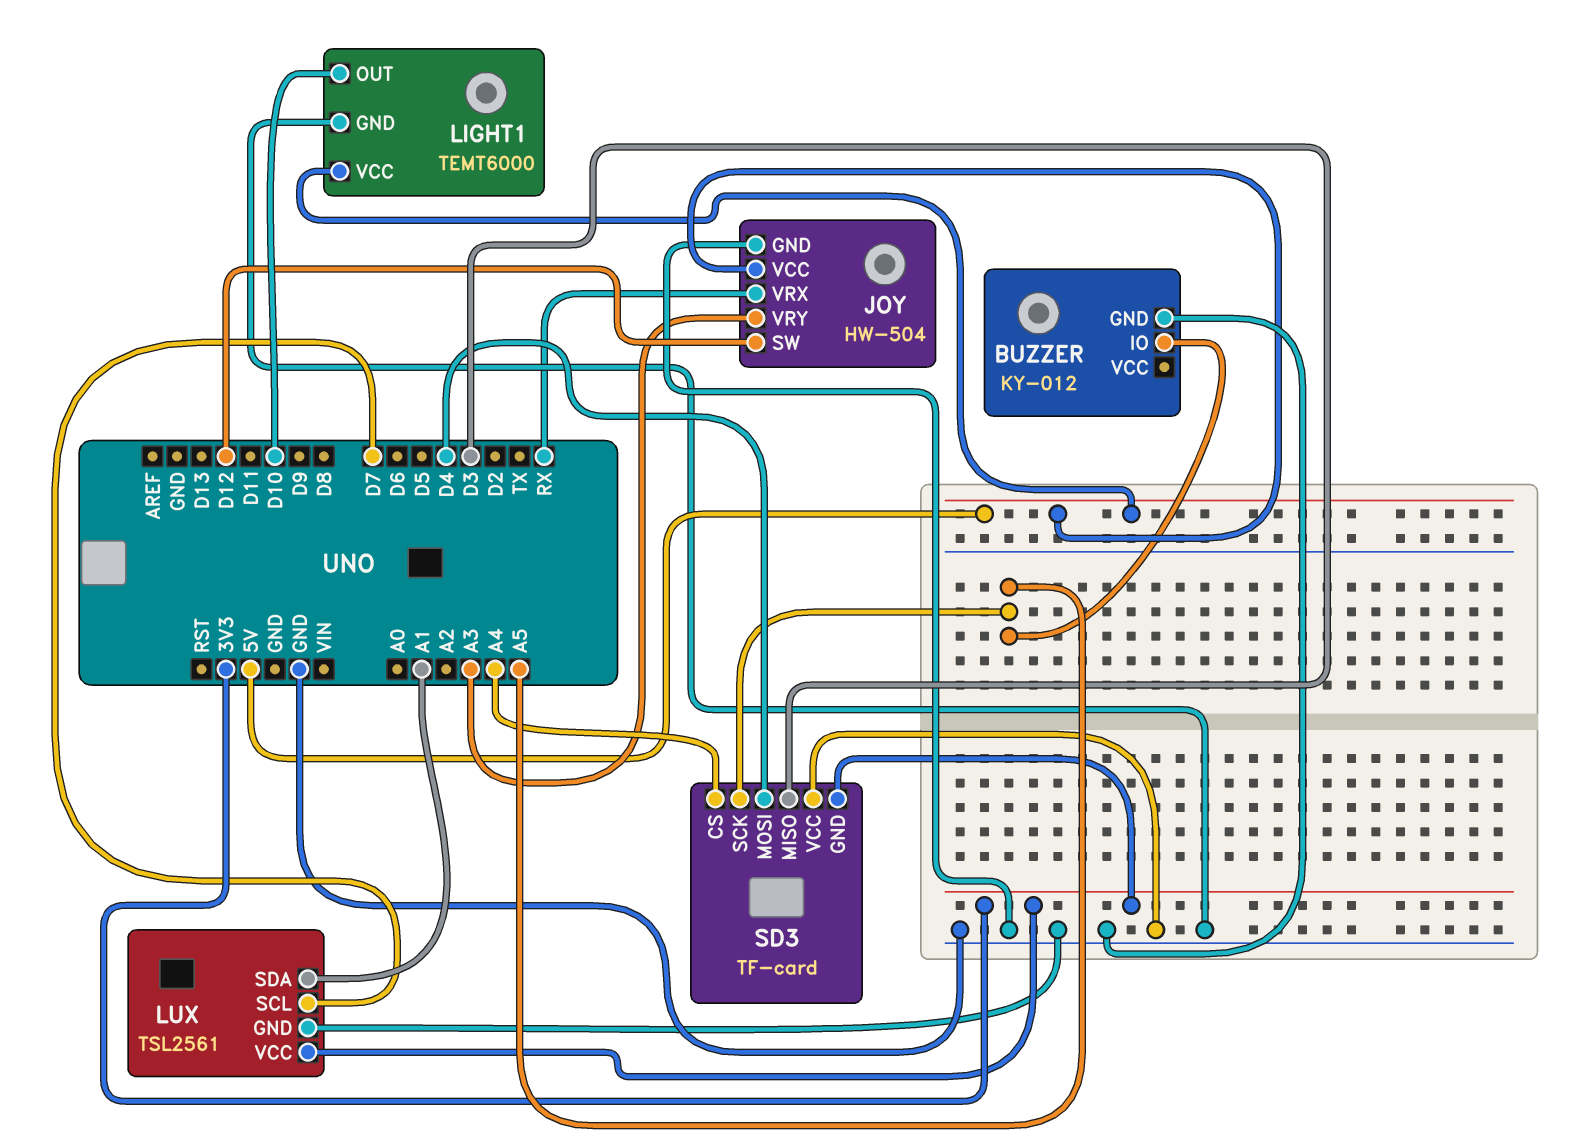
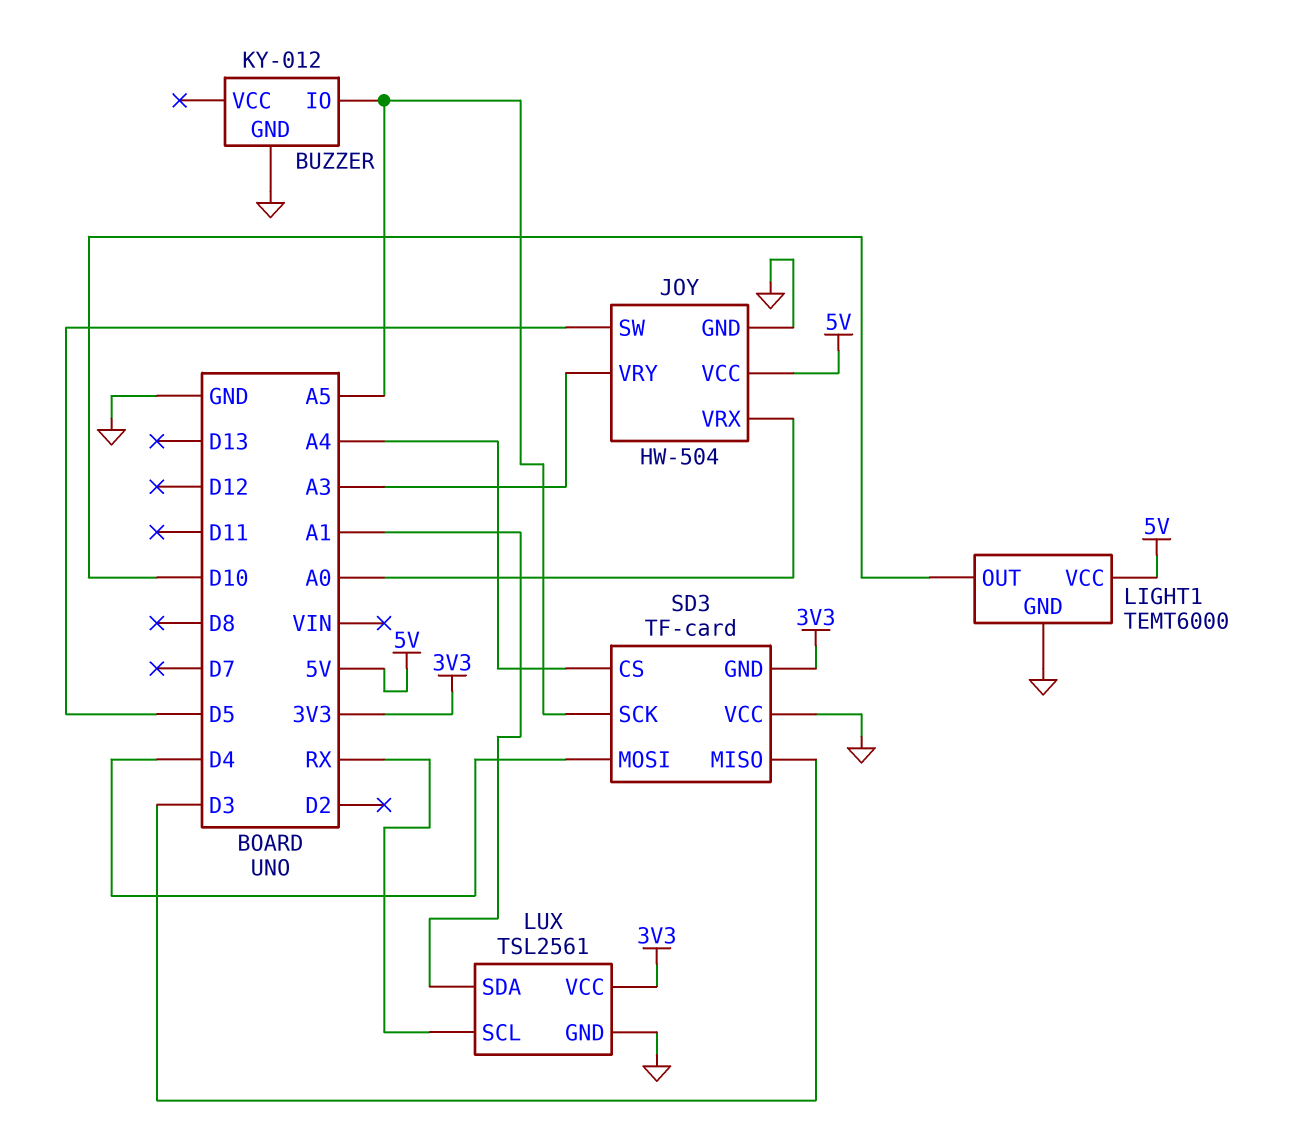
JOY pin SW: D12 -> D5
JOY pin VRX: RX -> A0
LUX pin SCL: D7 -> RX

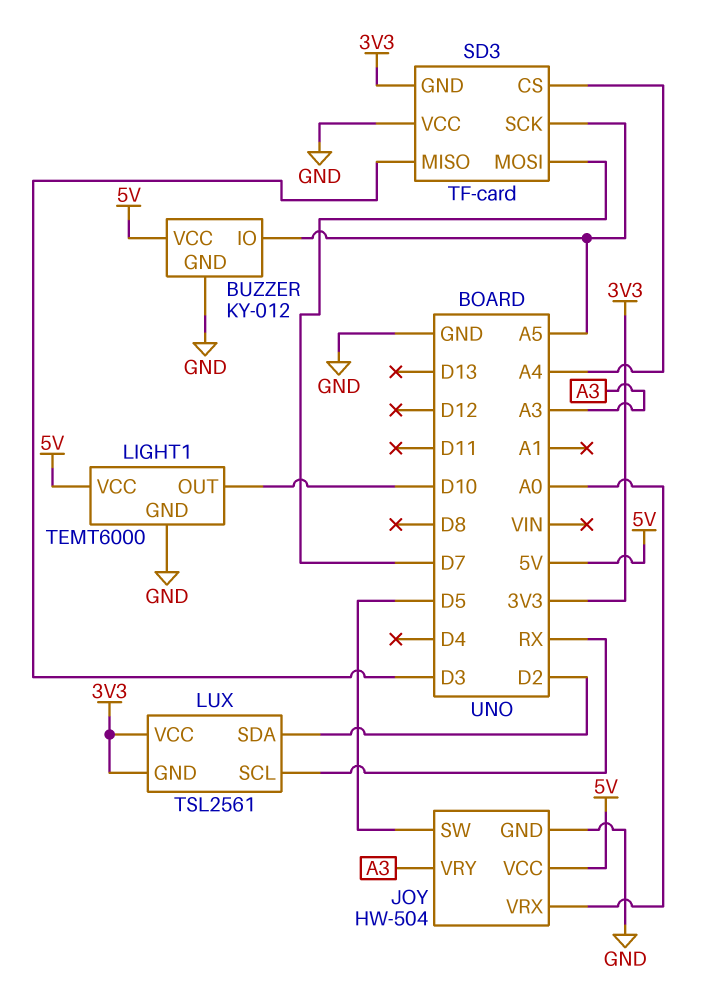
BUZZER pin VCC: none -> 5V
LUX pin GND: GND -> 3V3
LUX pin SDA: A1 -> D2
SD3 pin MOSI: D4 -> D7

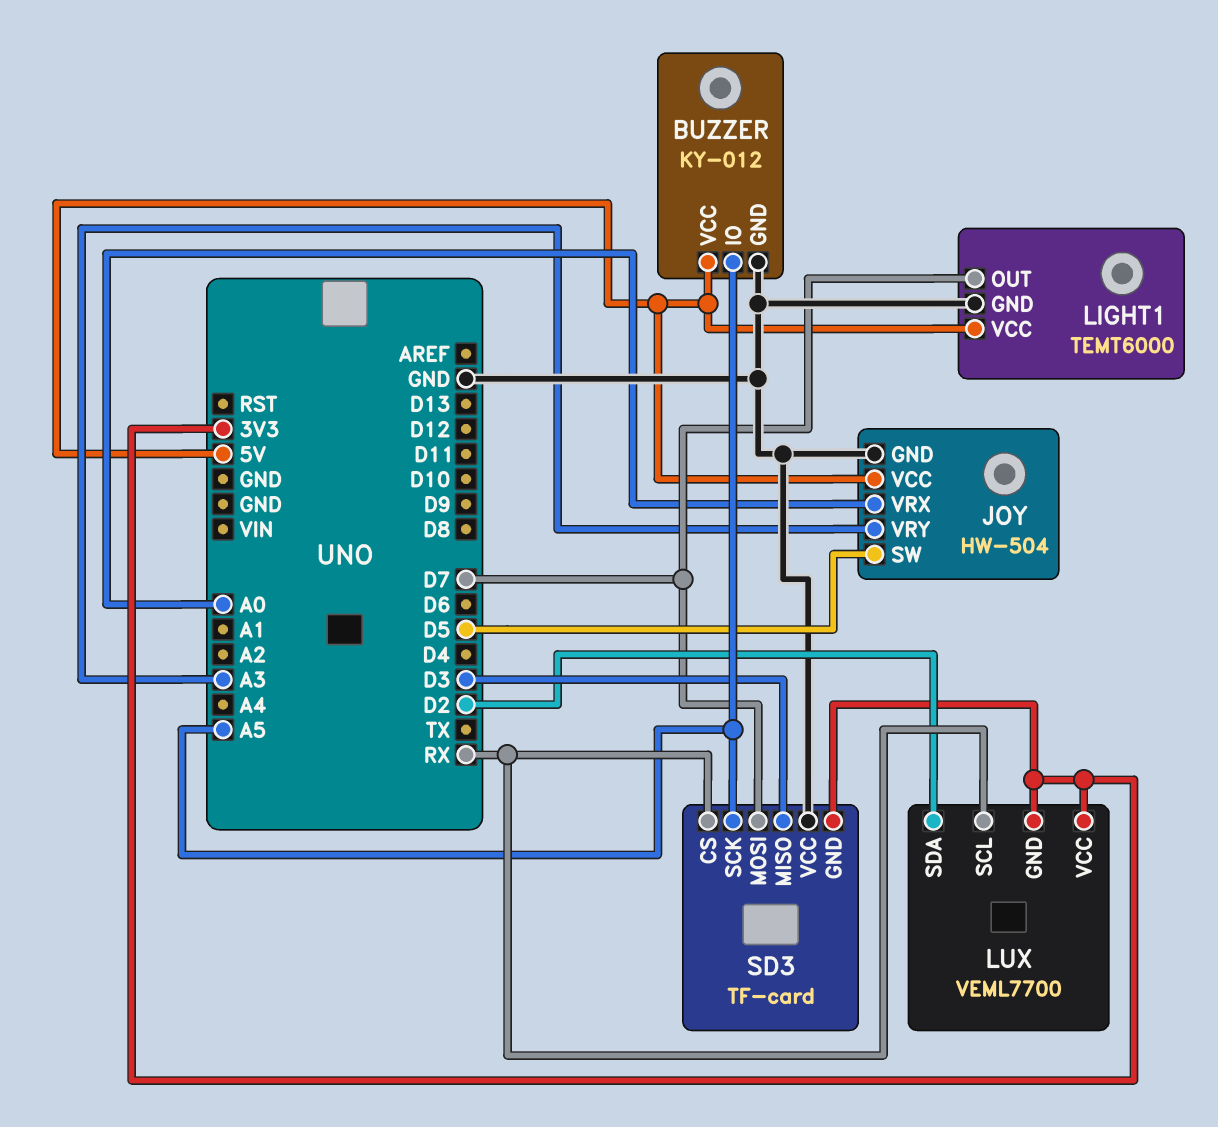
LIGHT1 pin OUT: D10 -> D7
LUX: TSL2561 -> VEML7700
SD3 pin CS: A4 -> RX

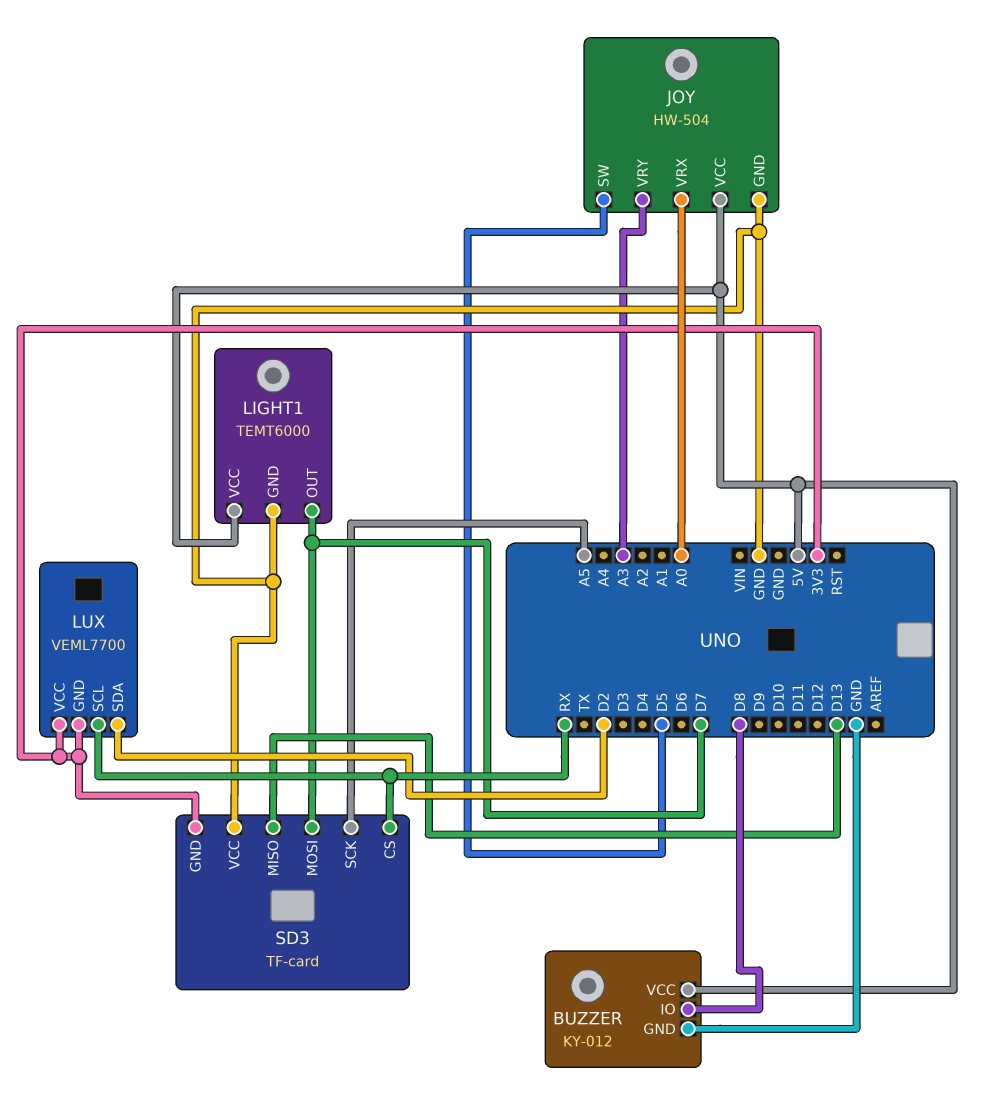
BUZZER pin IO: A5 -> D8
SD3 pin MISO: D3 -> D13

